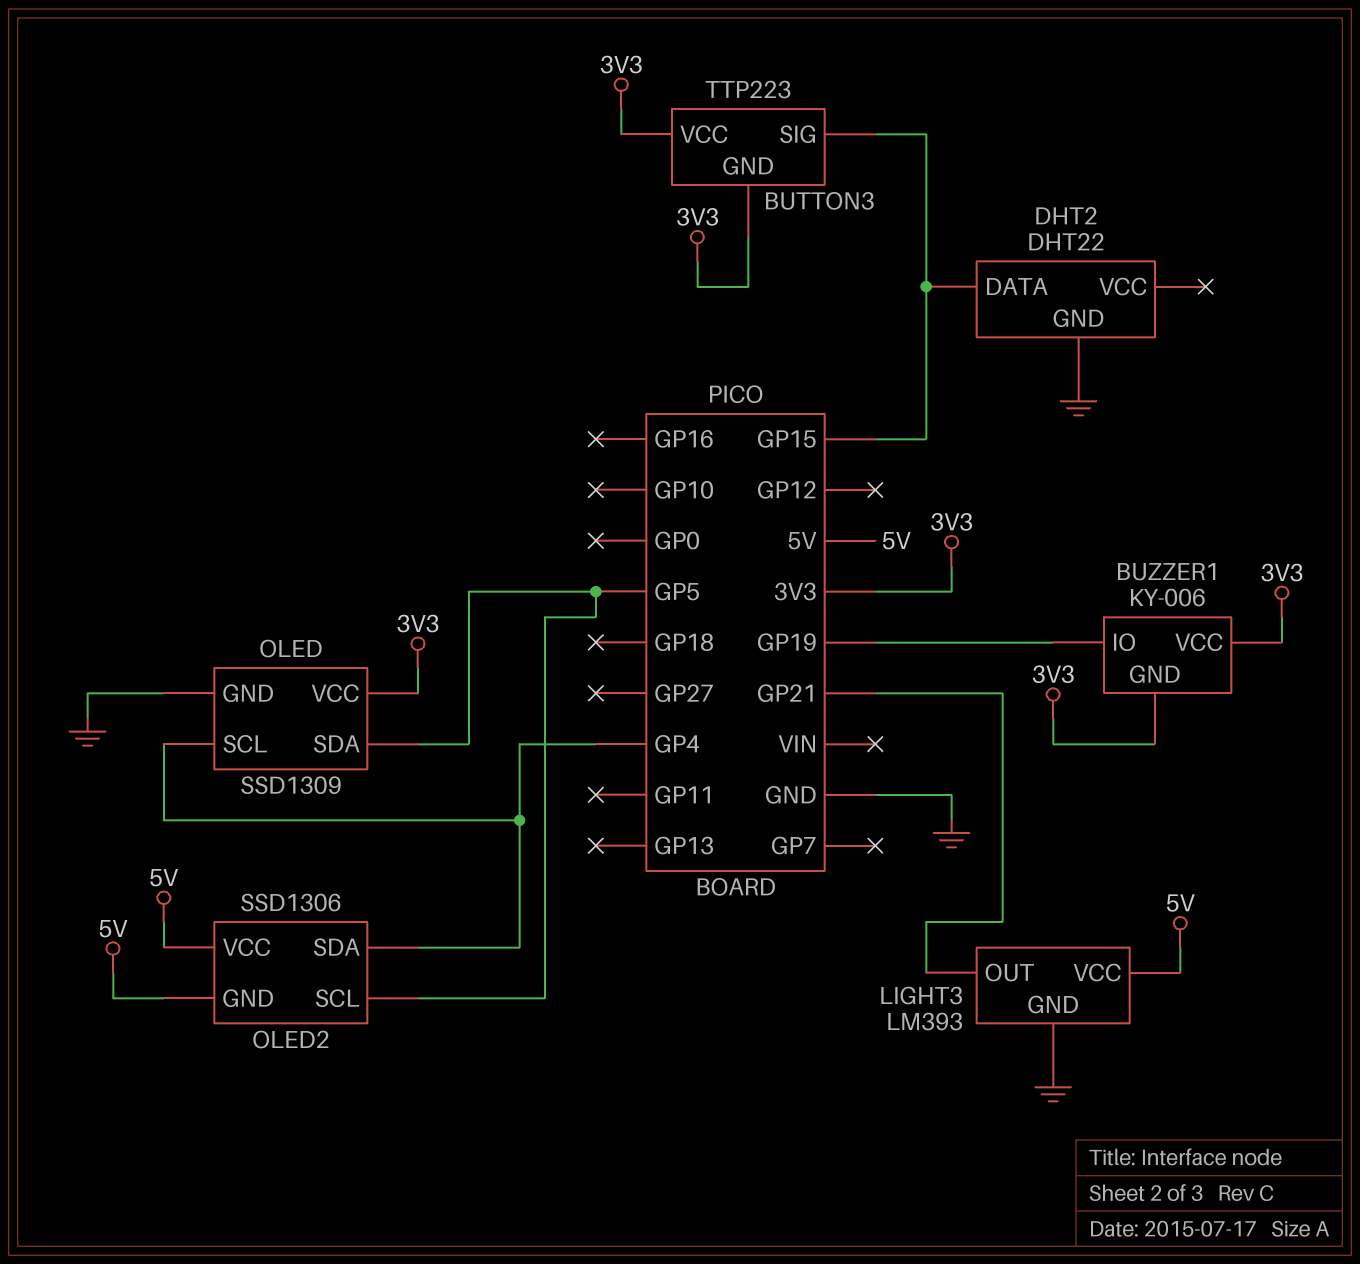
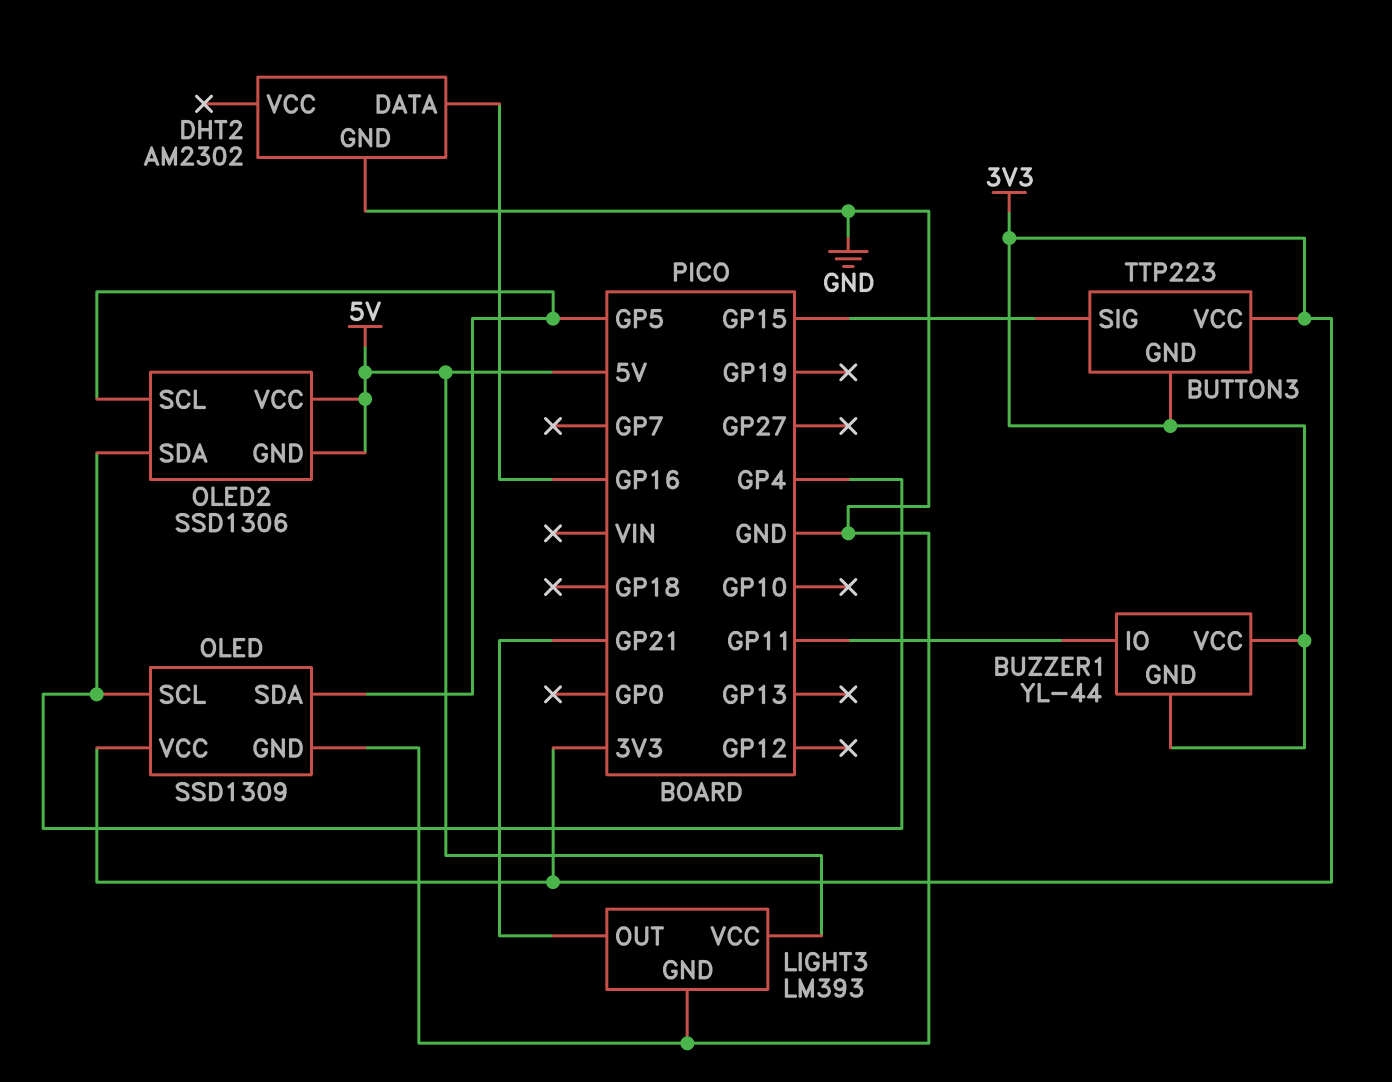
BUZZER1: KY-006 -> YL-44
BUZZER1 pin IO: GP19 -> GP11
DHT2: DHT22 -> AM2302
DHT2 pin DATA: GP15 -> GP16

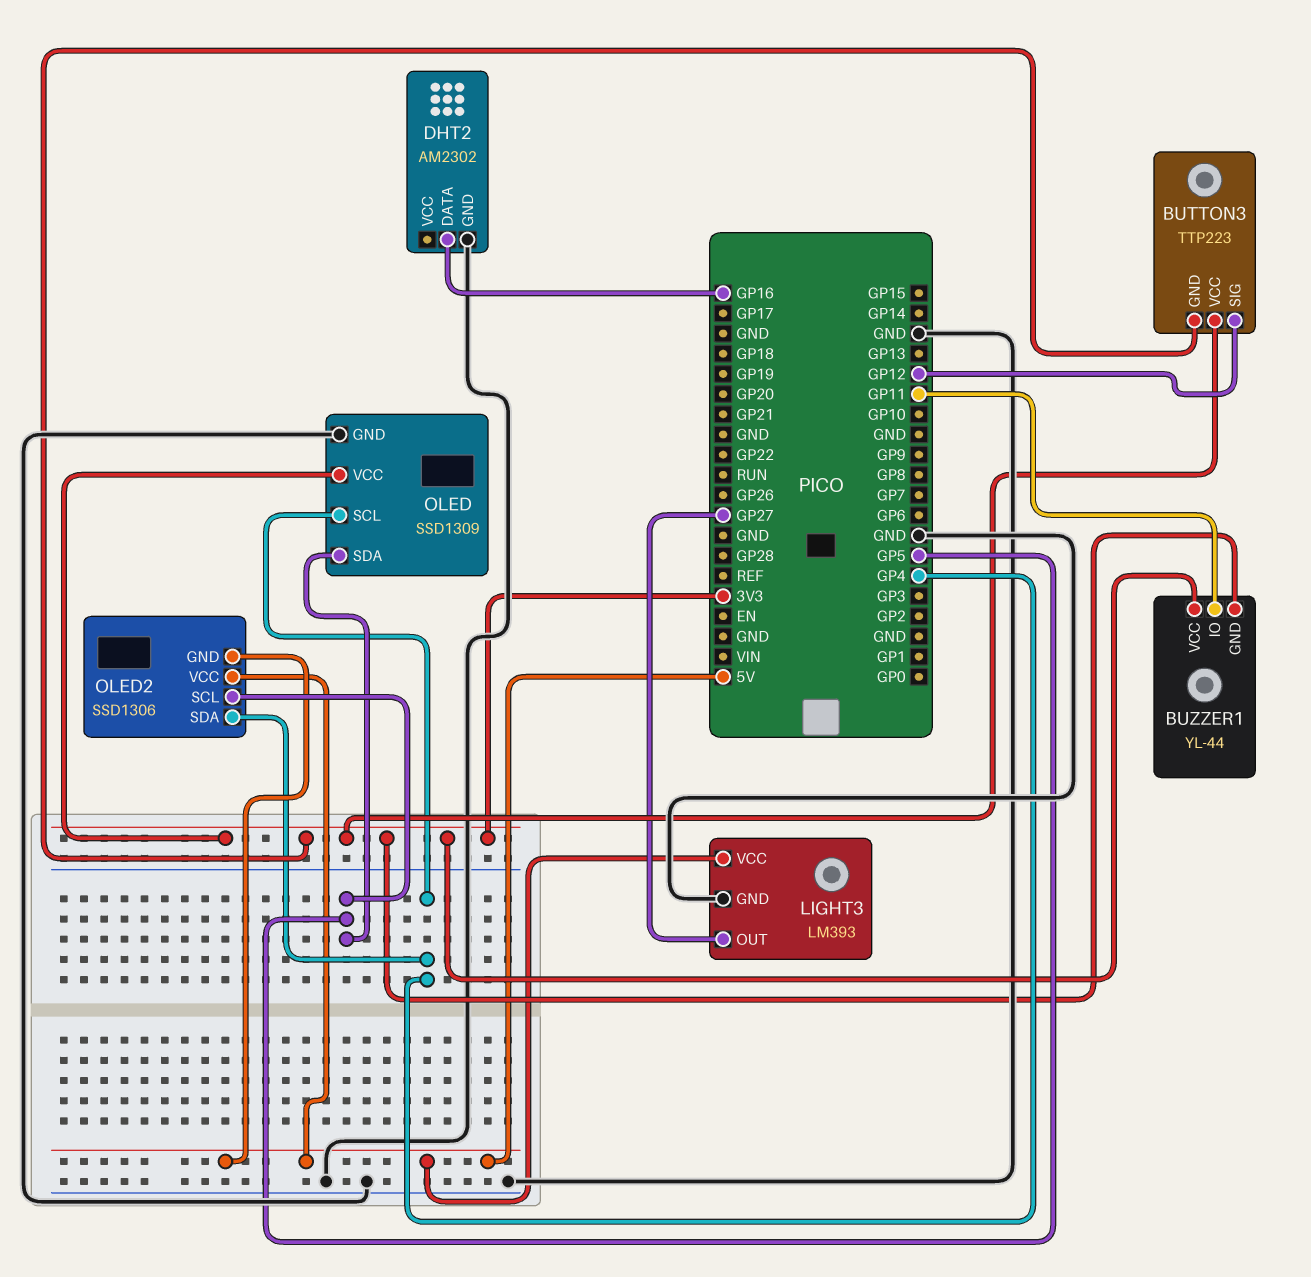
BUTTON3 pin SIG: GP15 -> GP12
LIGHT3 pin OUT: GP21 -> GP27

